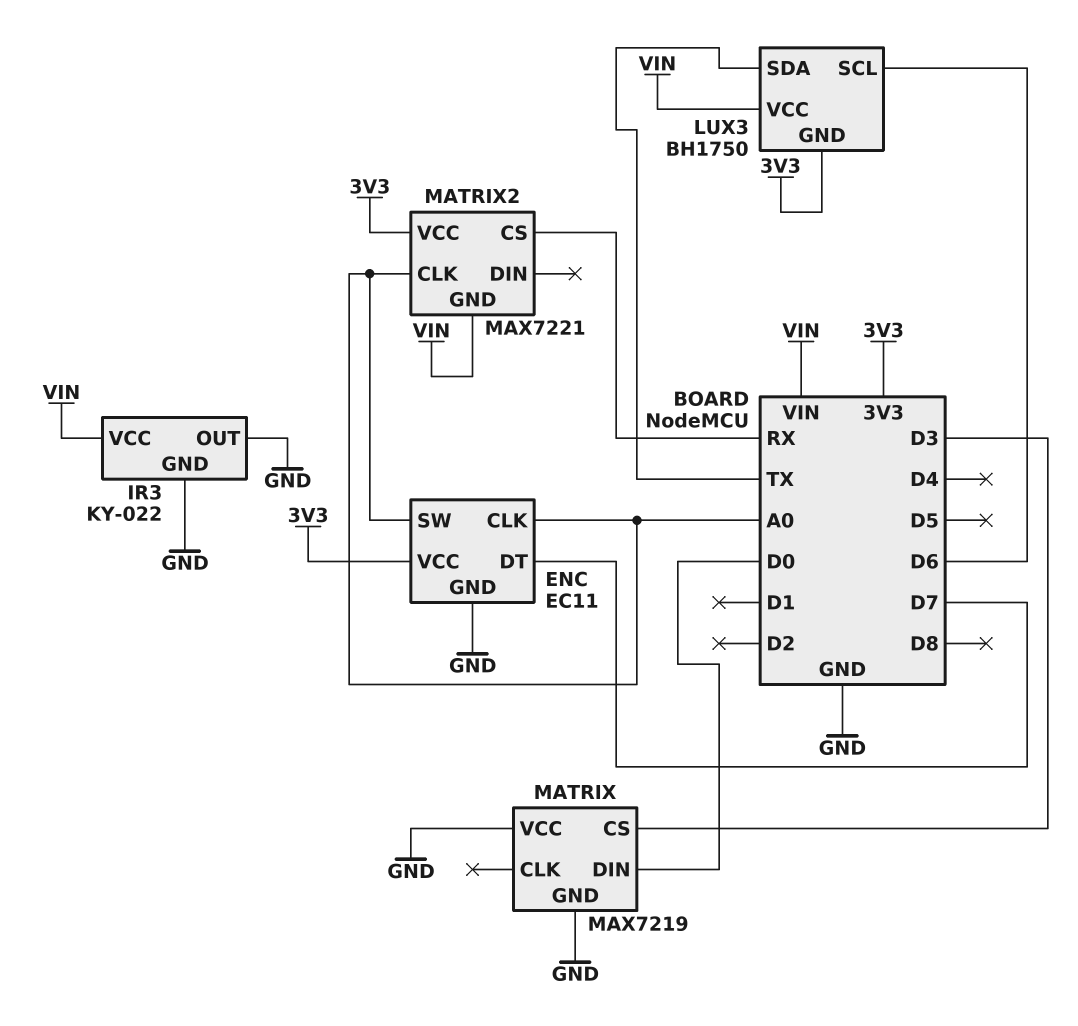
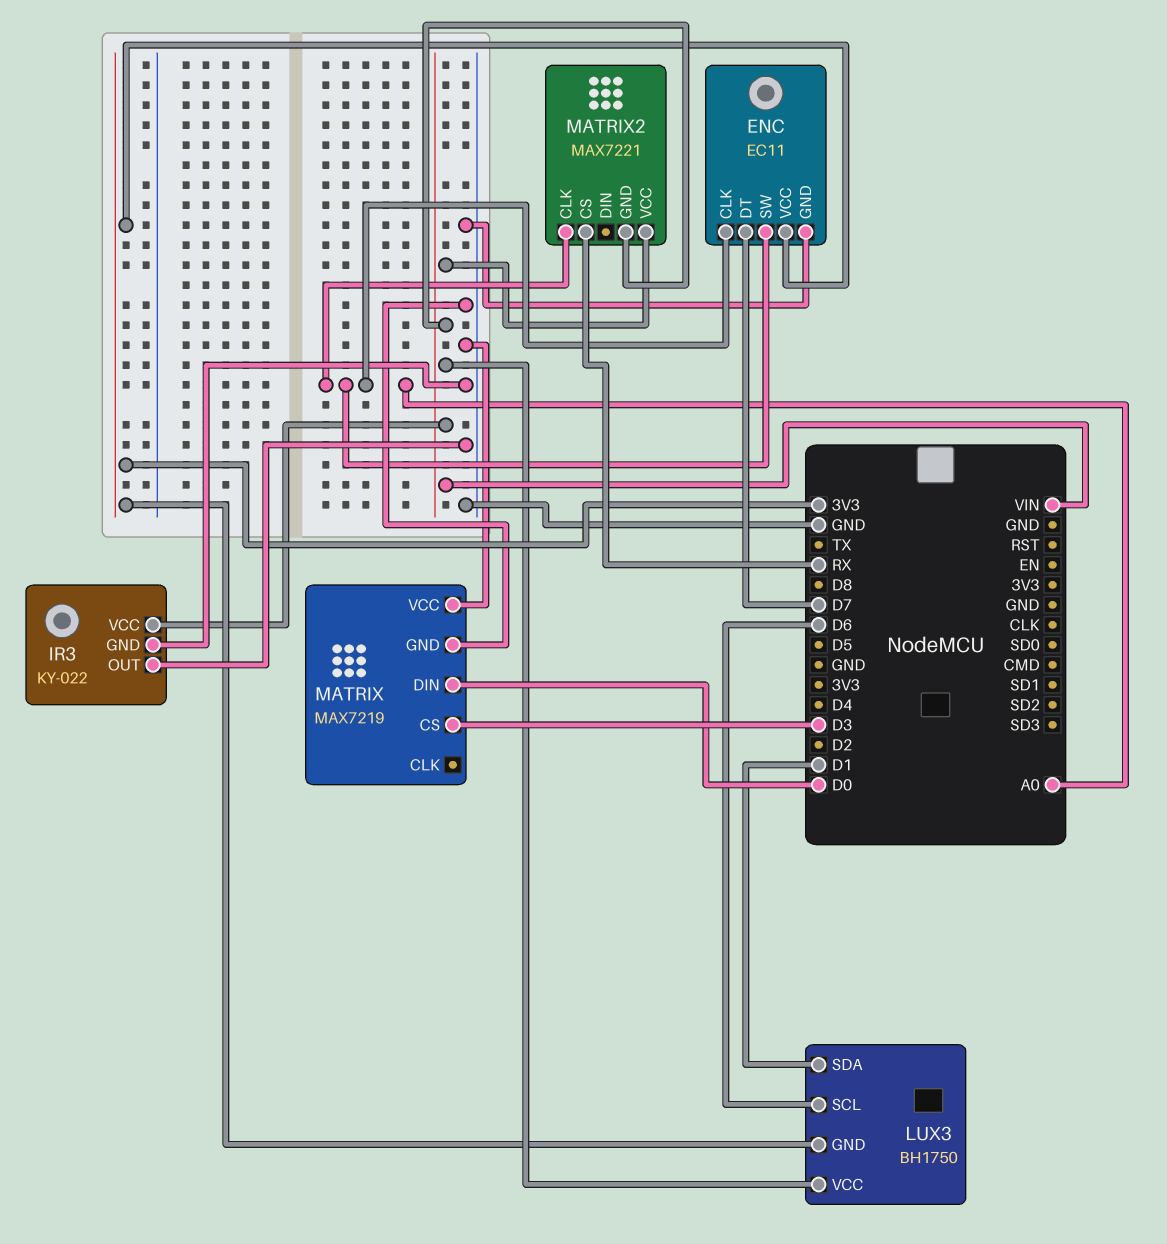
LUX3 pin SDA: TX -> D1
MATRIX2 pin VCC: 3V3 -> VIN

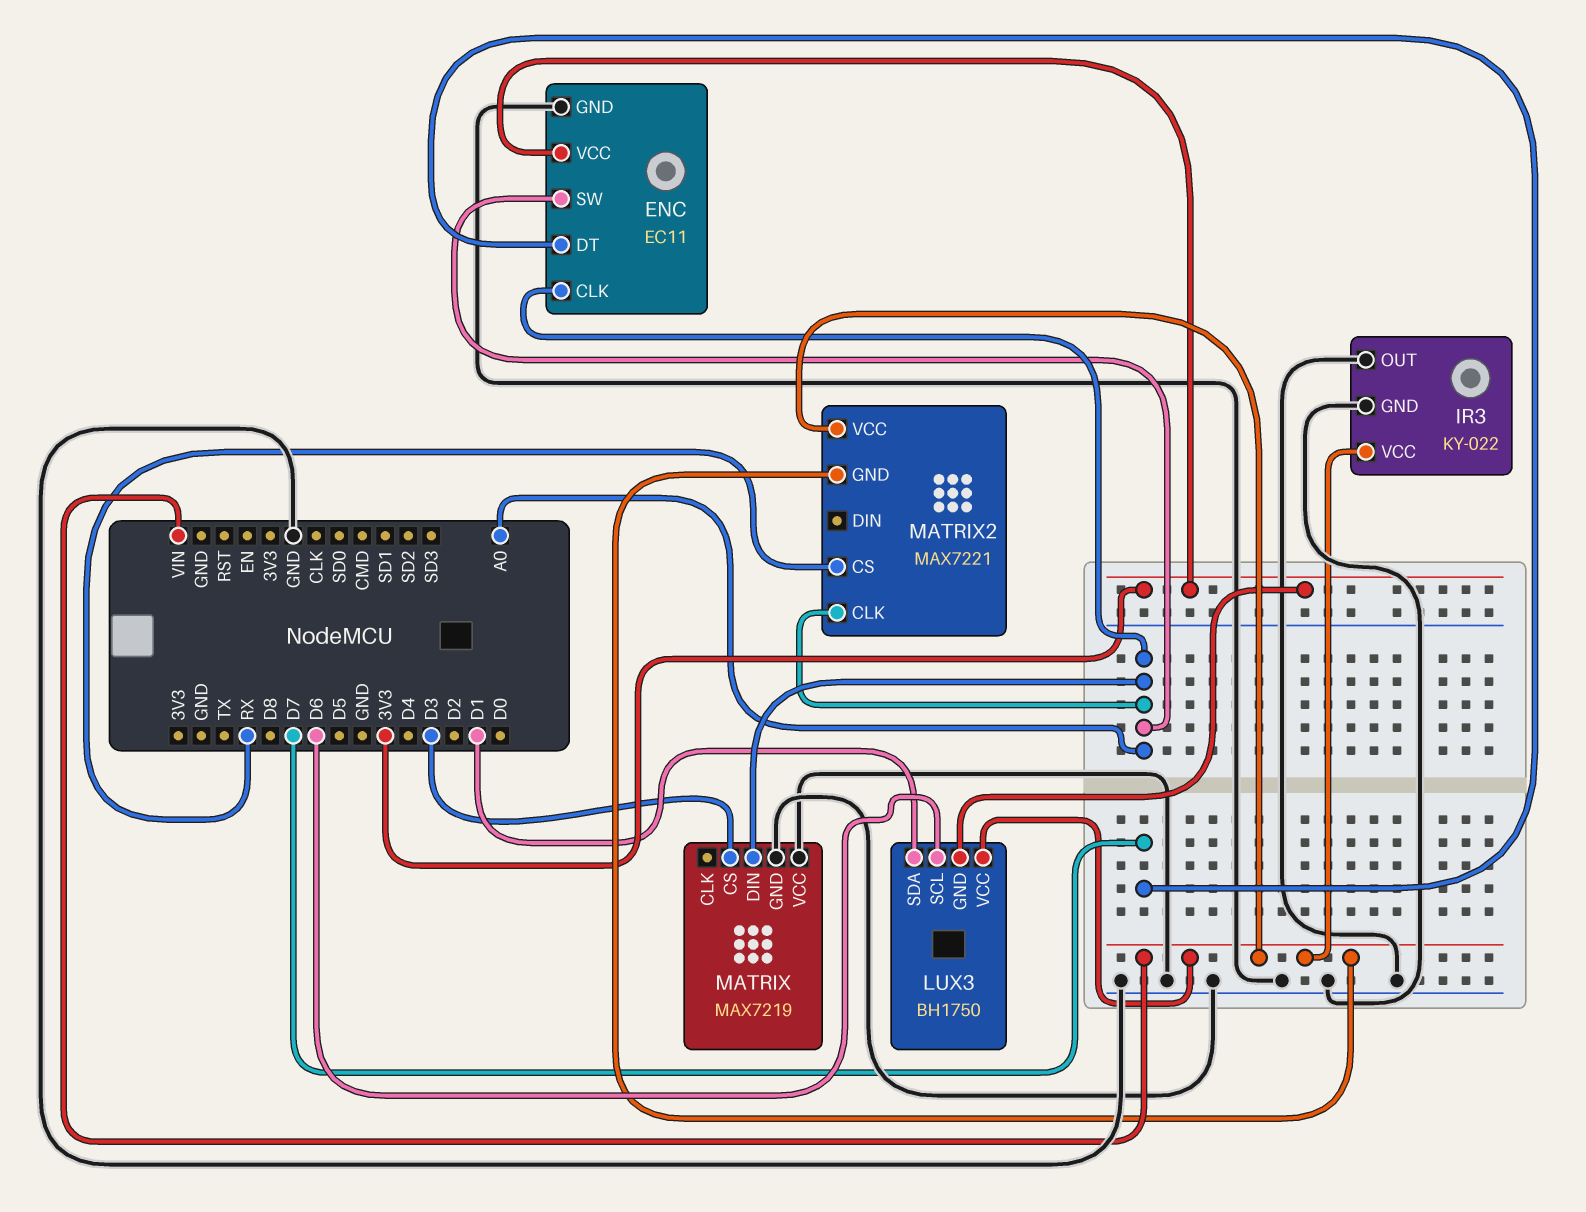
MATRIX pin DIN: D0 -> A0

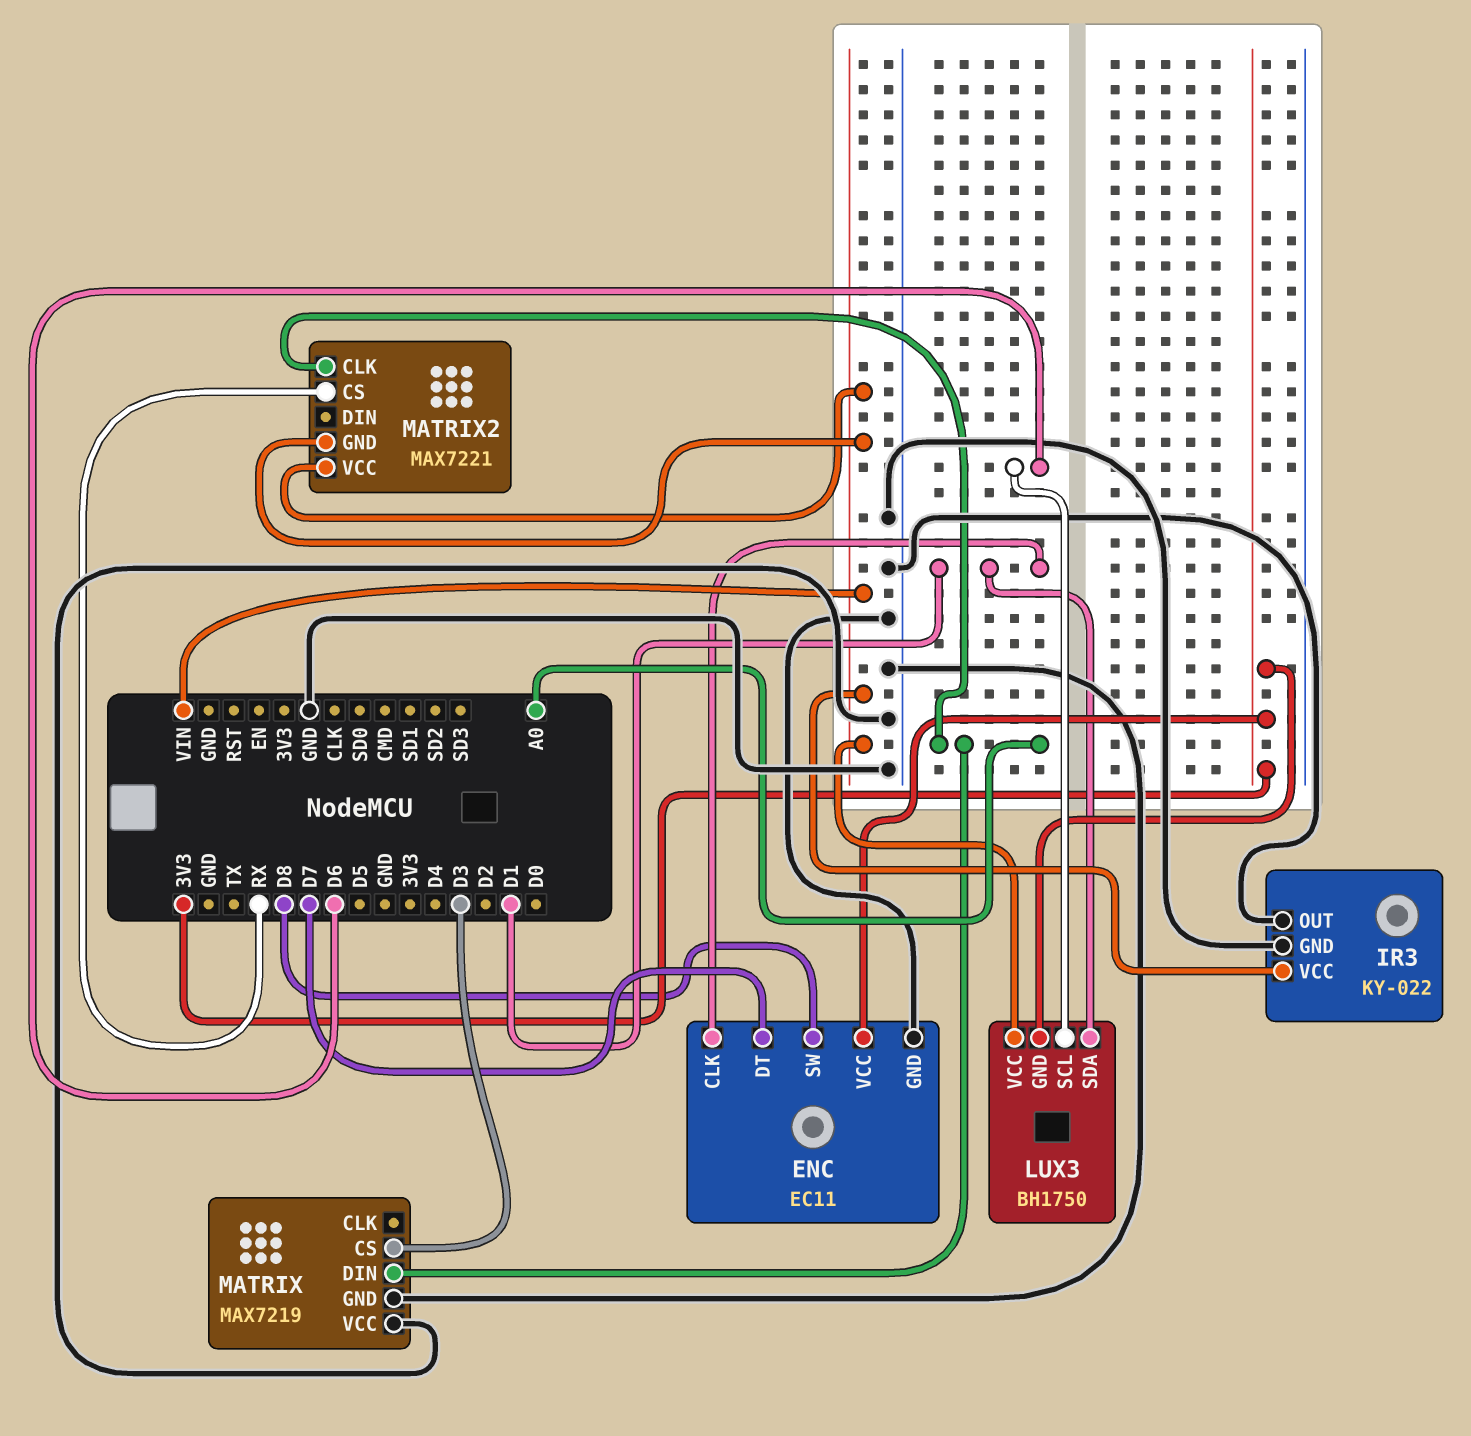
ENC pin CLK: A0 -> D1
ENC pin SW: A0 -> D8

